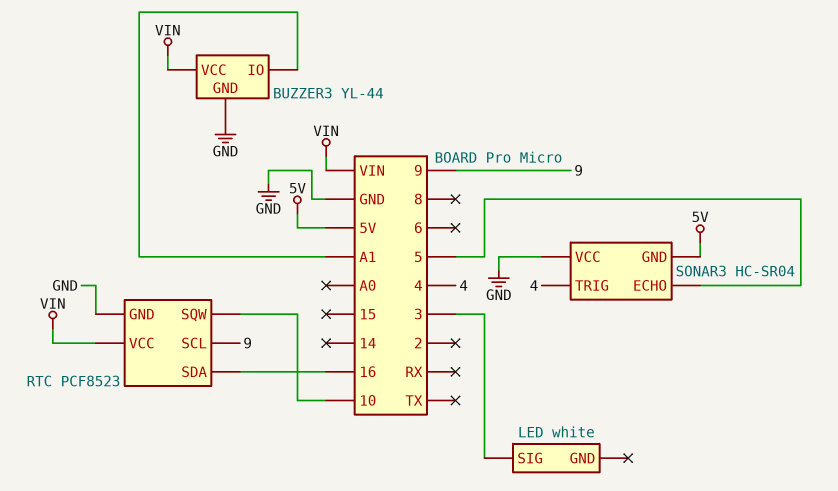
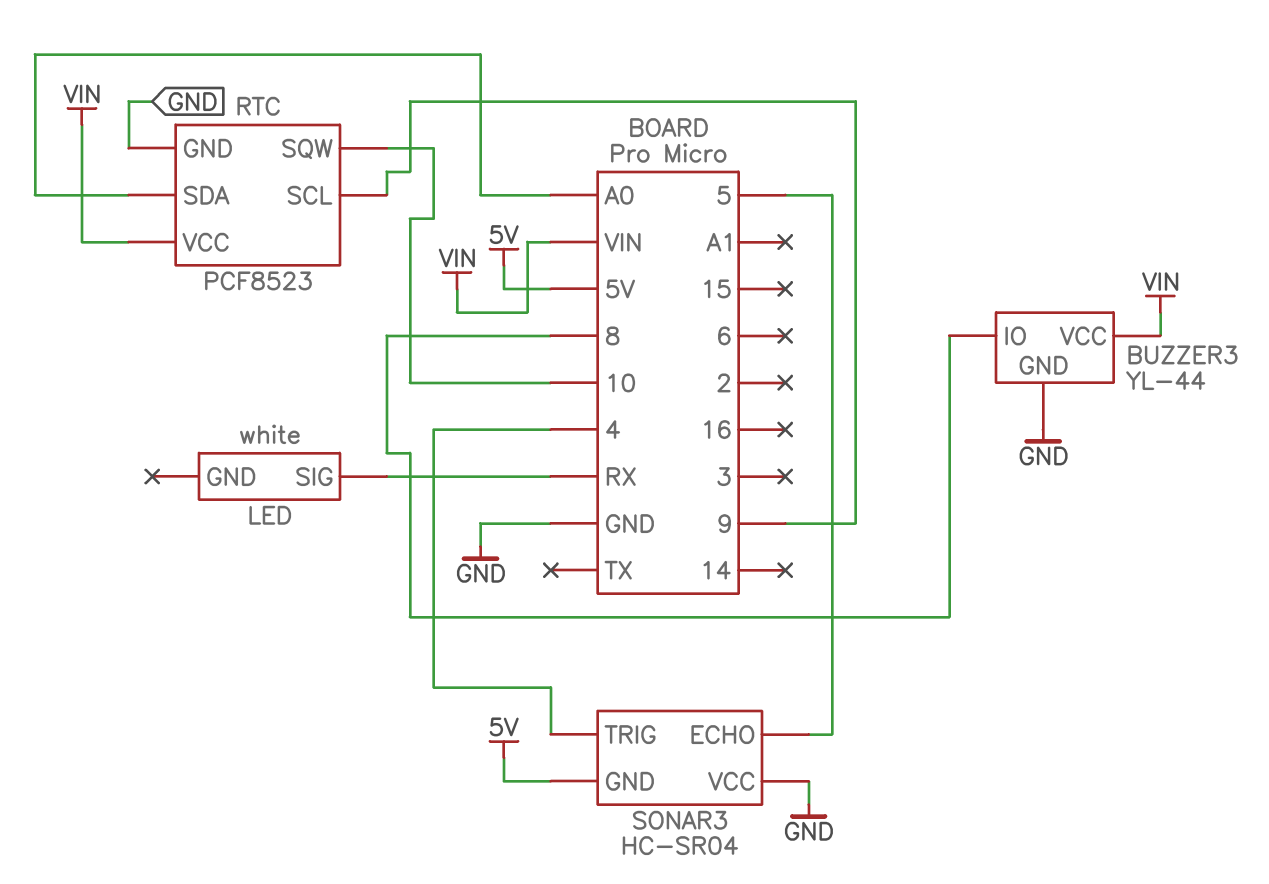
BUZZER3 pin IO: A1 -> 8
LED pin SIG: 3 -> RX
RTC pin SDA: 16 -> A0

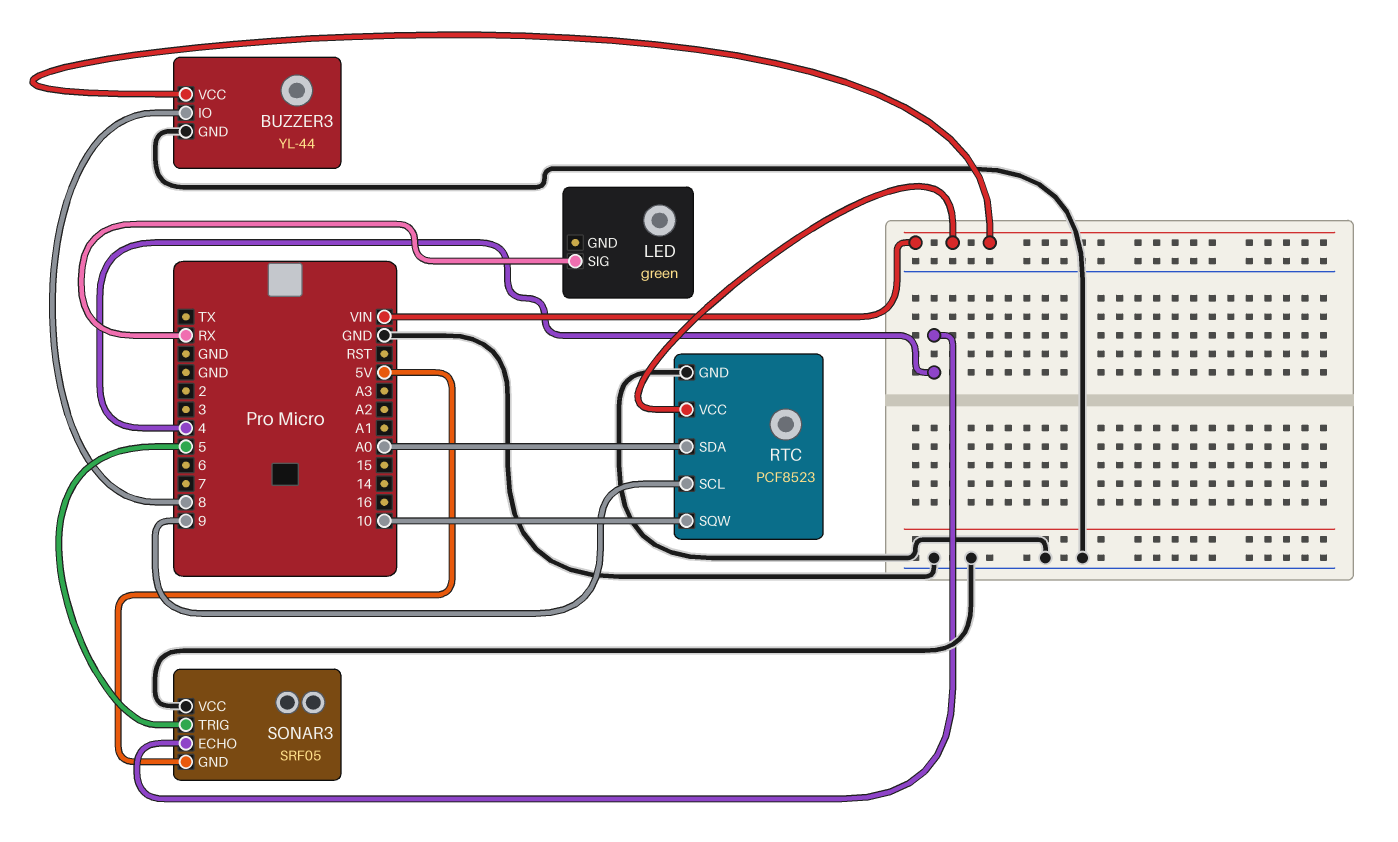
LED: white -> green
SONAR3: HC-SR04 -> SRF05
SONAR3 pin ECHO: 5 -> 4
SONAR3 pin TRIG: 4 -> 5

